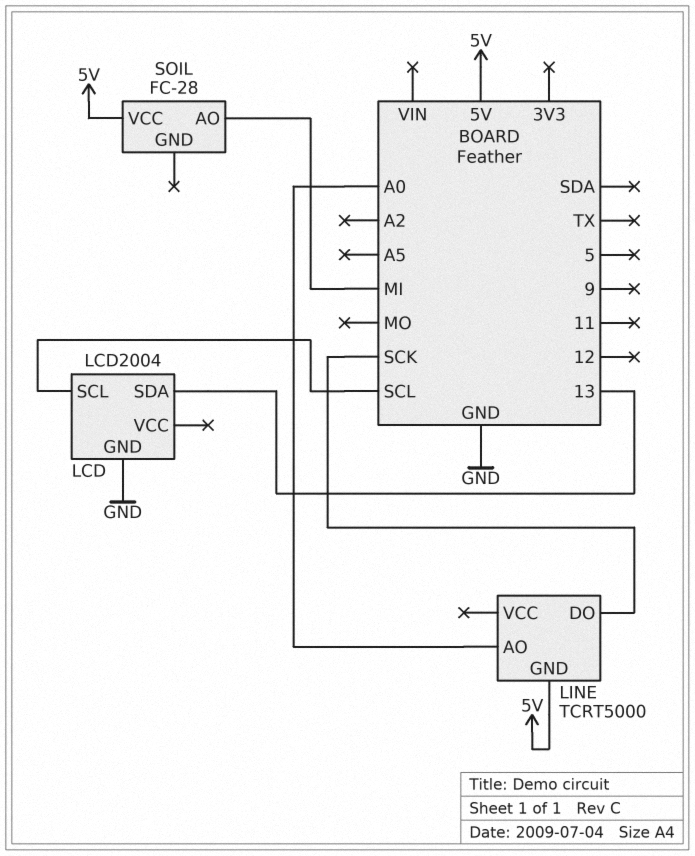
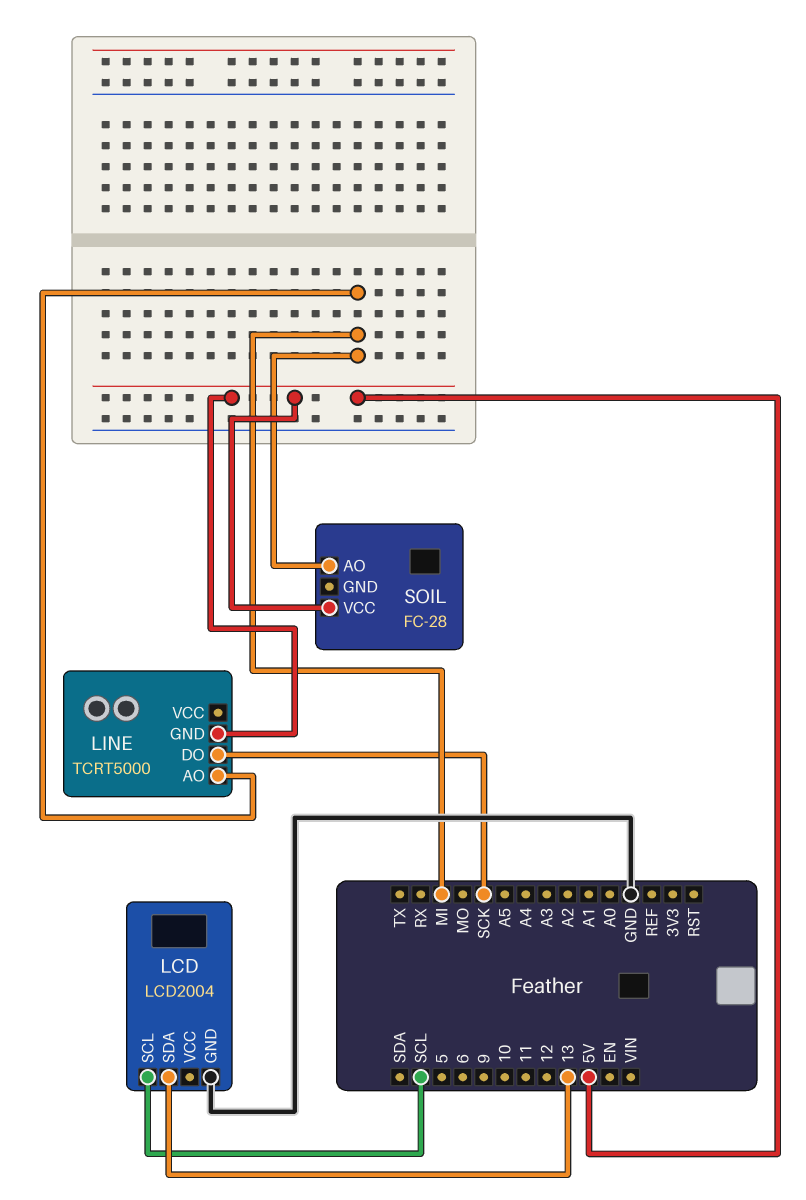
LINE pin AO: A0 -> MI

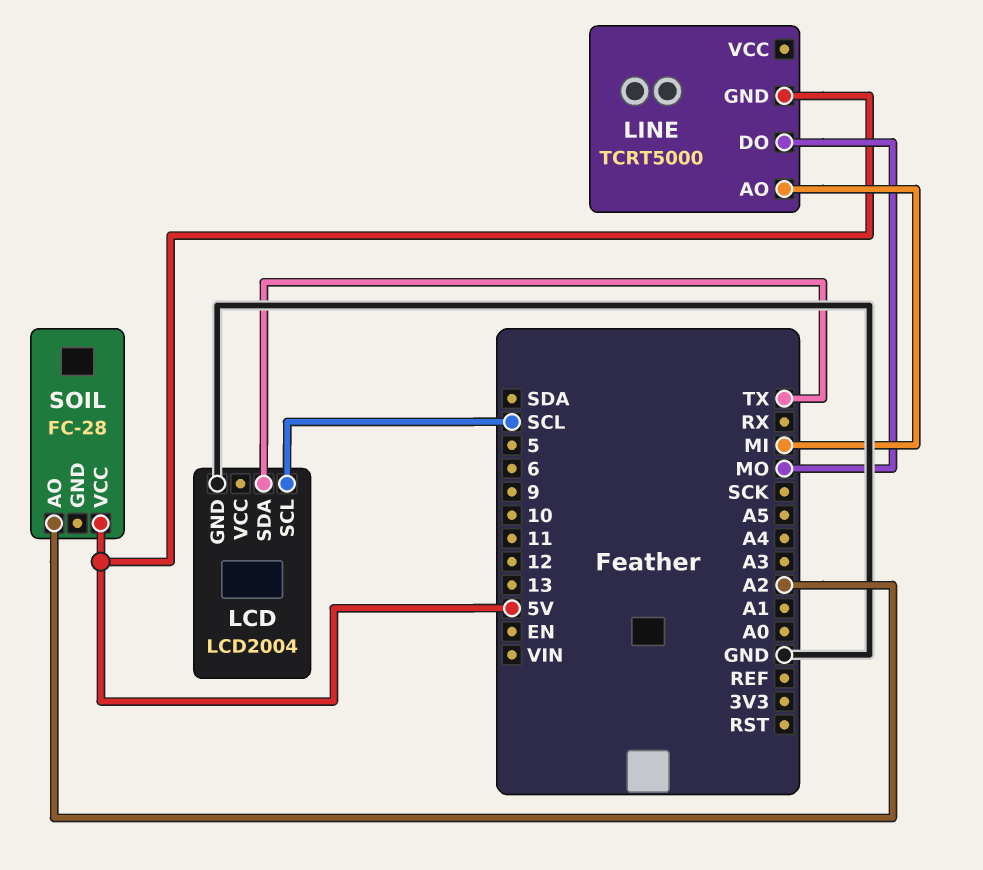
LCD pin SDA: 13 -> TX
LINE pin DO: SCK -> MO
SOIL pin AO: MI -> A2

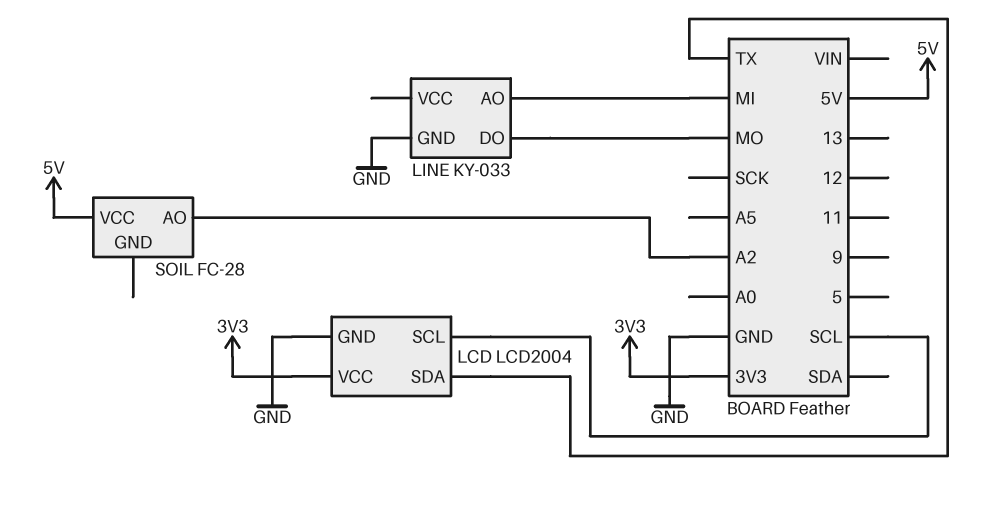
LCD pin VCC: none -> 3V3
LINE: TCRT5000 -> KY-033
LINE pin GND: 5V -> GND

